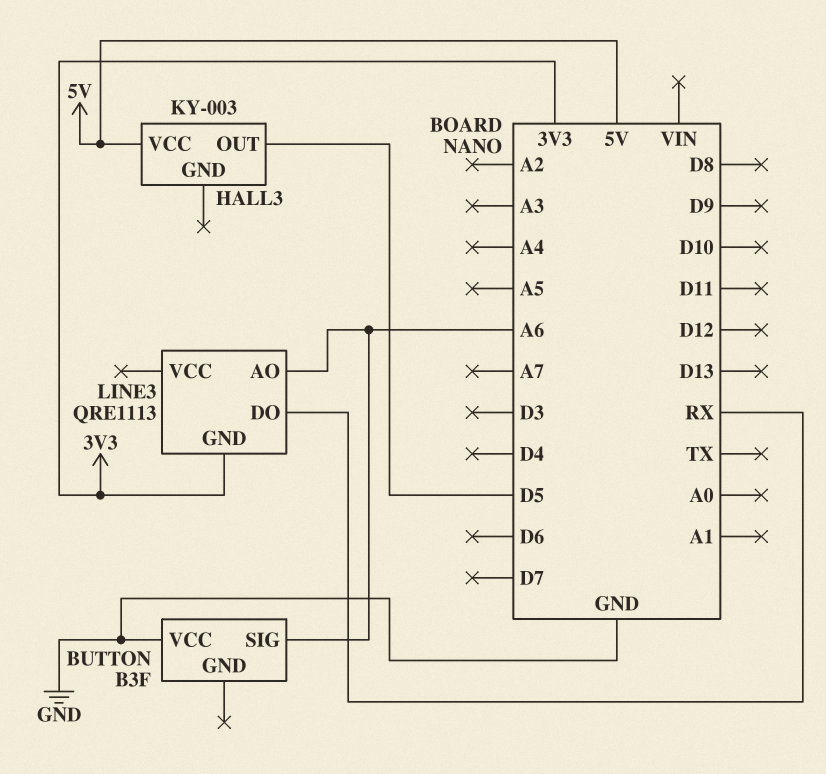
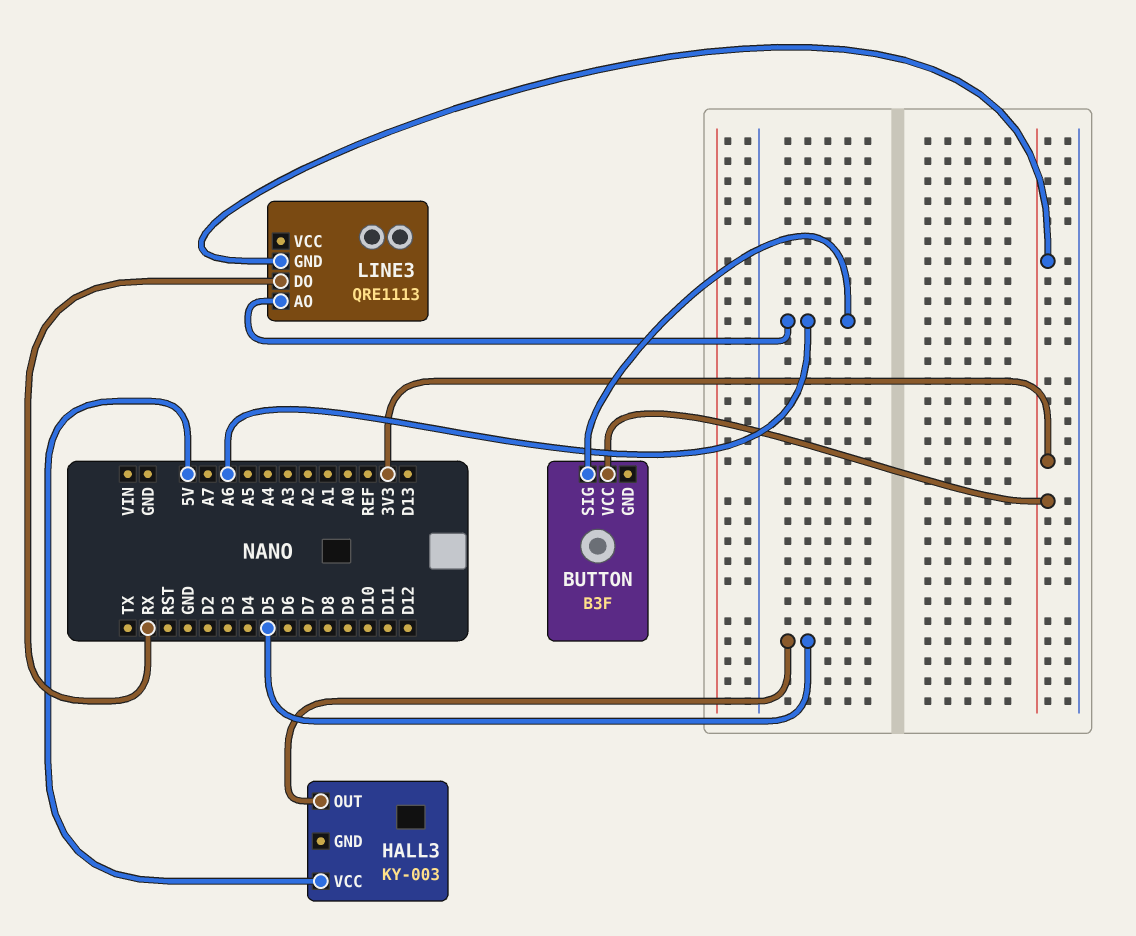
BUTTON pin VCC: GND -> 3V3

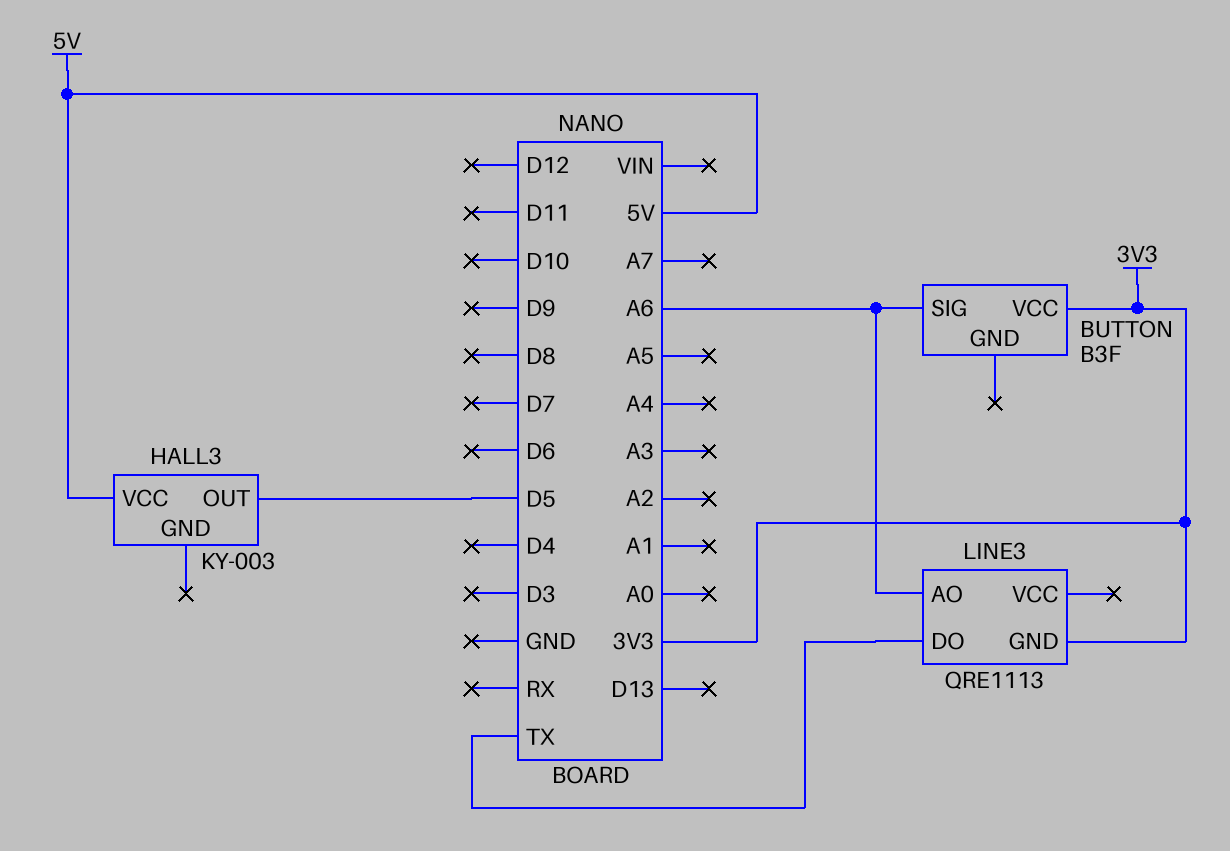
LINE3 pin DO: RX -> TX

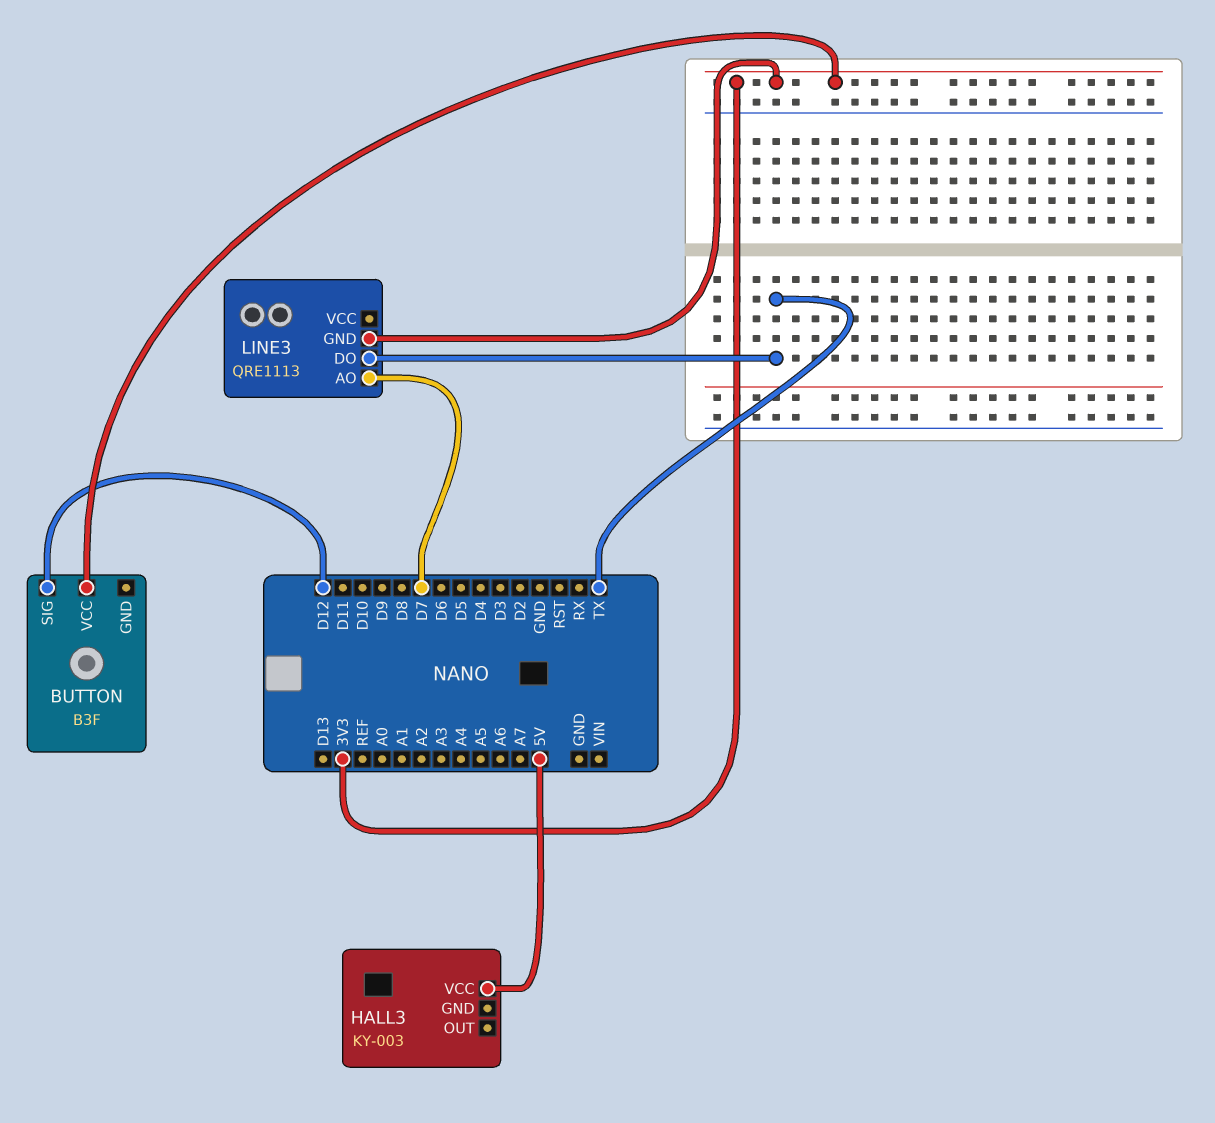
BUTTON pin SIG: A6 -> D12
HALL3 pin OUT: D5 -> none
LINE3 pin AO: A6 -> D7

